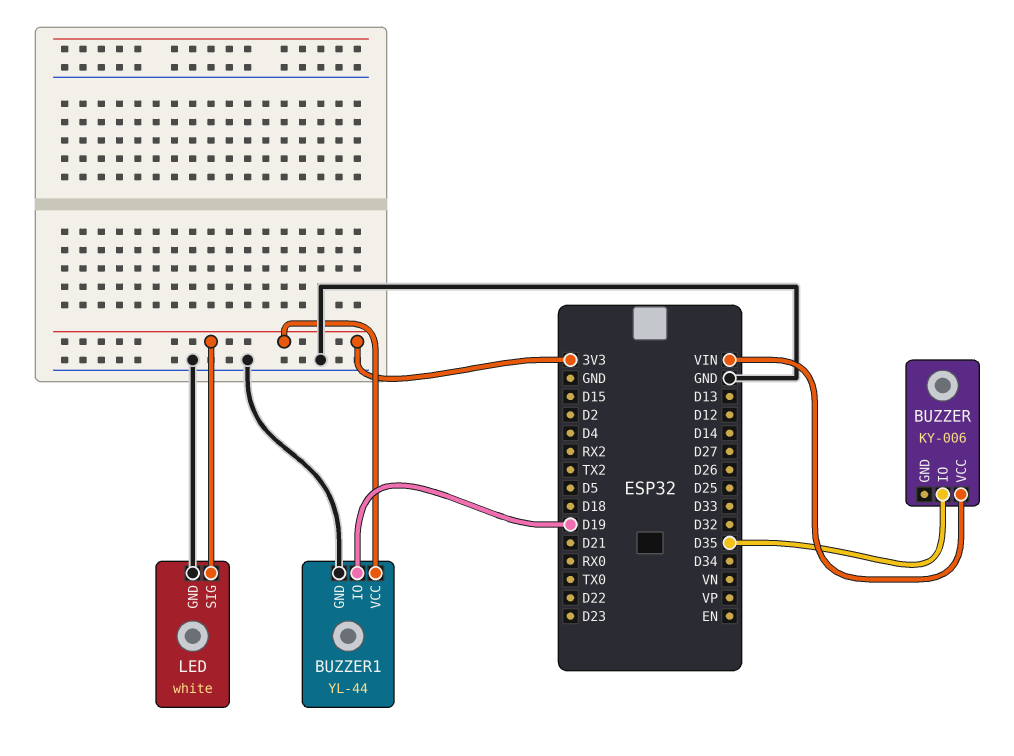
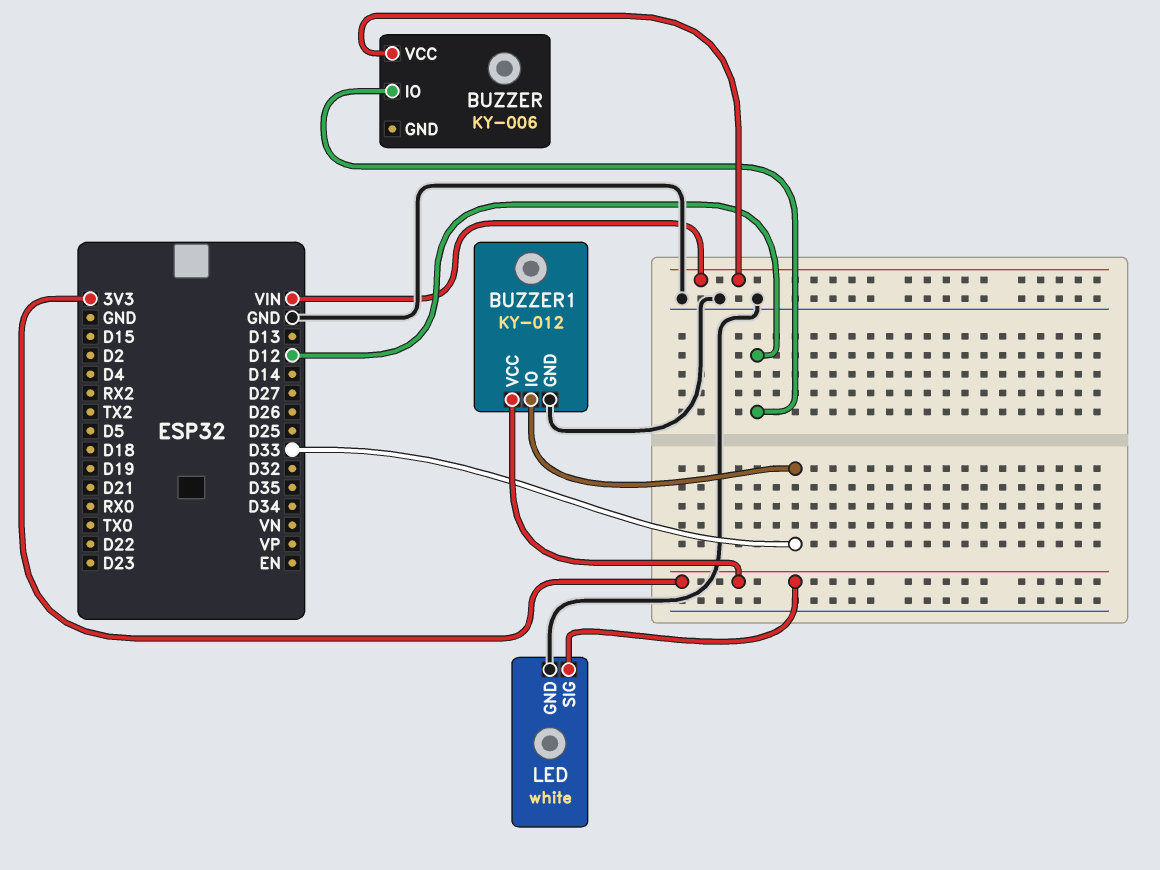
BUZZER pin IO: D35 -> D12
BUZZER1: YL-44 -> KY-012
BUZZER1 pin IO: D19 -> D33

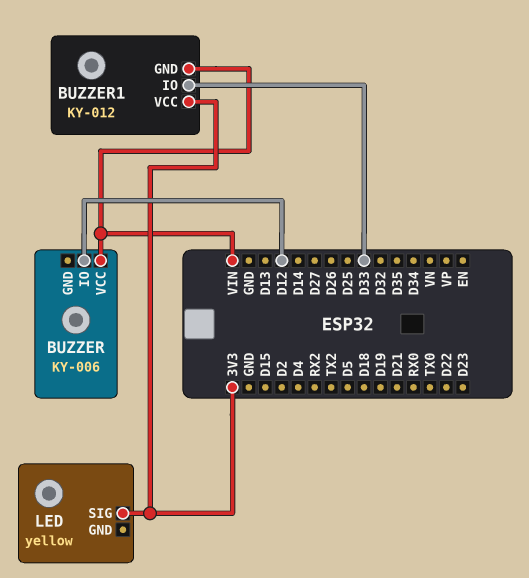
BUZZER1 pin GND: GND -> VIN
LED: white -> yellow
LED pin GND: GND -> none

